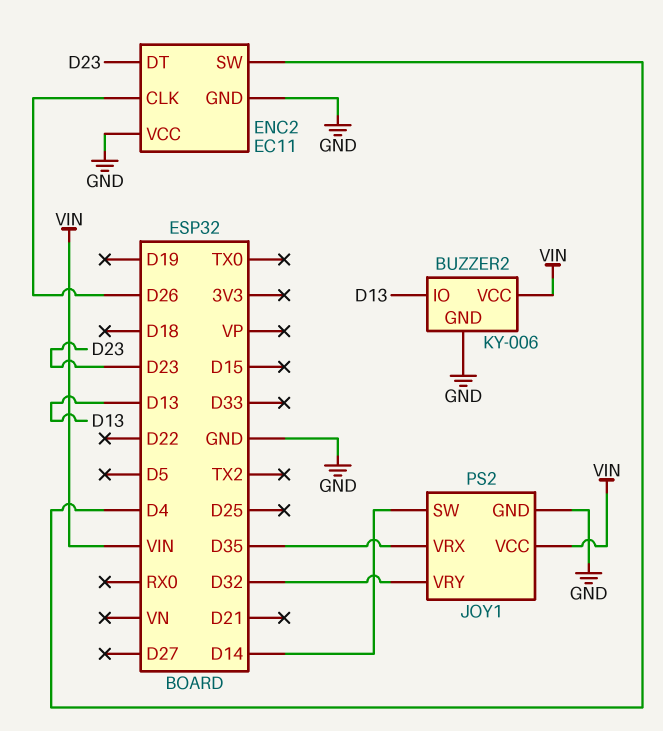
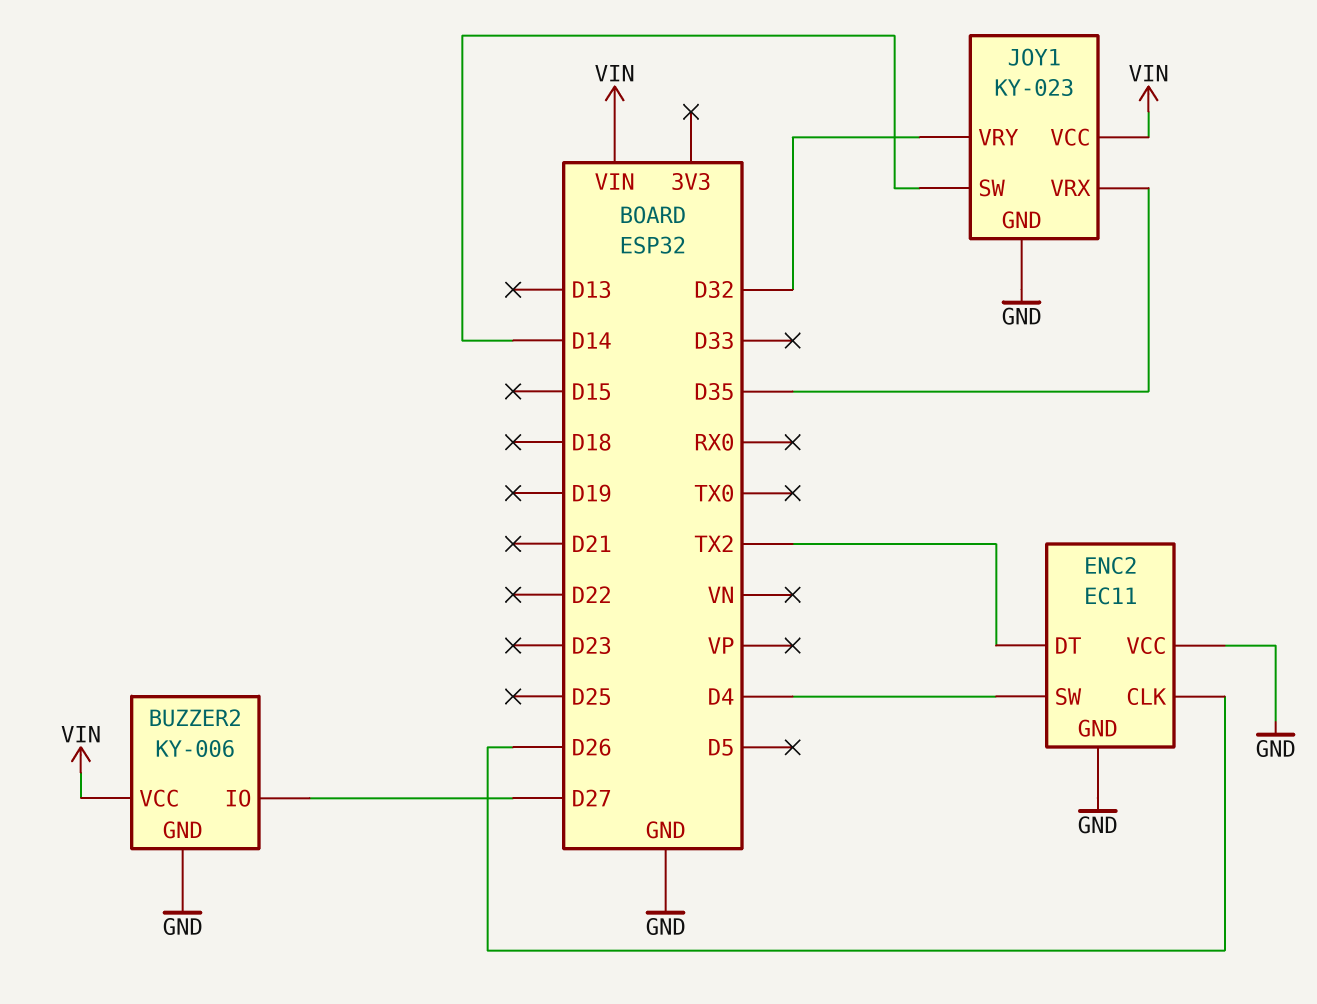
BUZZER2 pin IO: D13 -> D27
ENC2 pin DT: D23 -> TX2
JOY1: PS2 -> KY-023

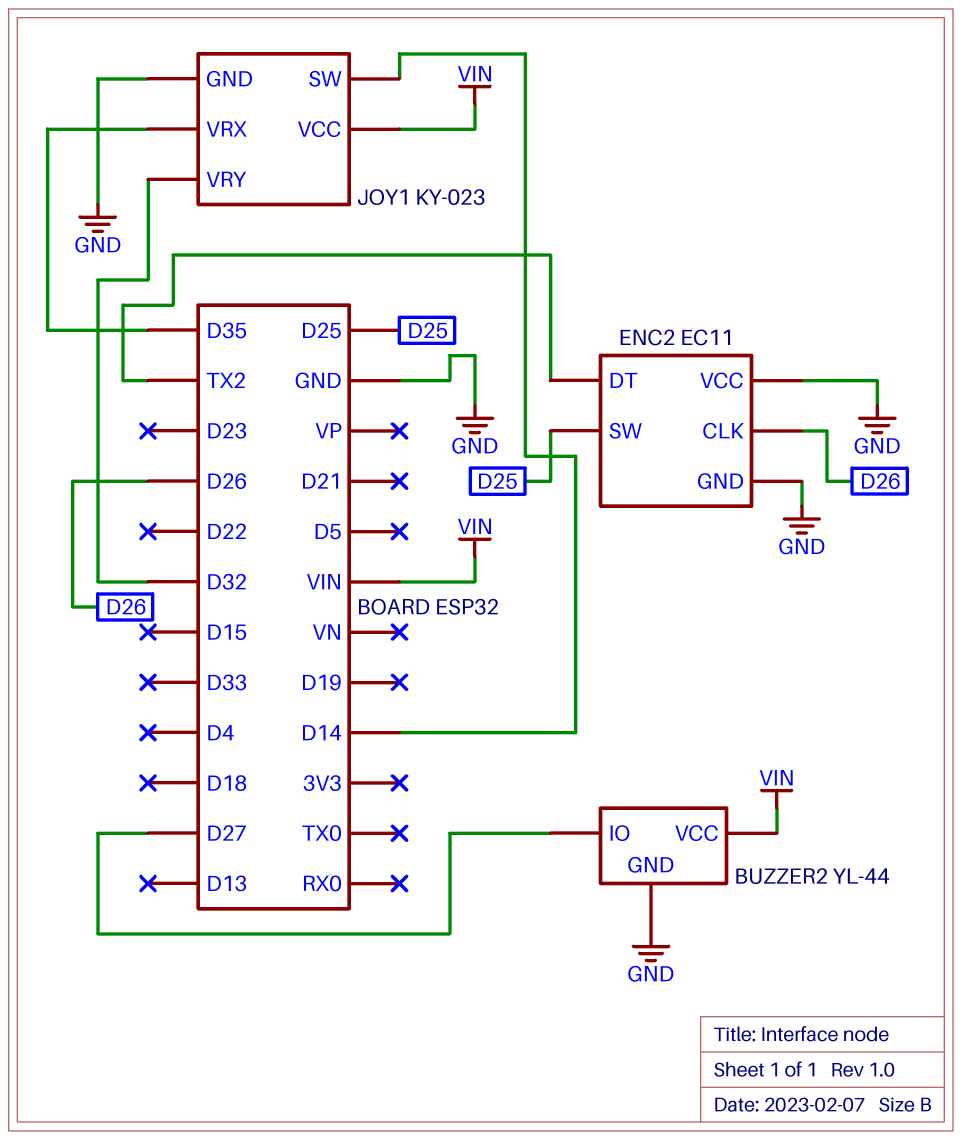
BUZZER2: KY-006 -> YL-44
ENC2 pin SW: D4 -> D25

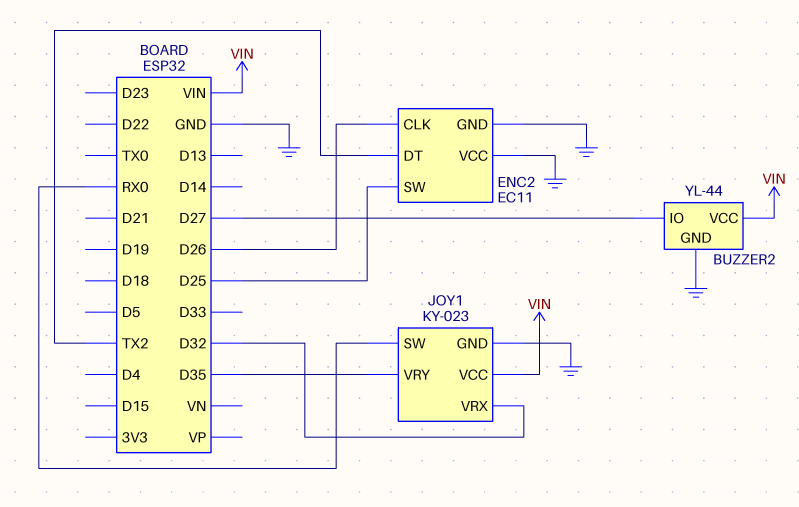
JOY1 pin SW: D14 -> RX0
JOY1 pin VRX: D35 -> D32
JOY1 pin VRY: D32 -> D35

